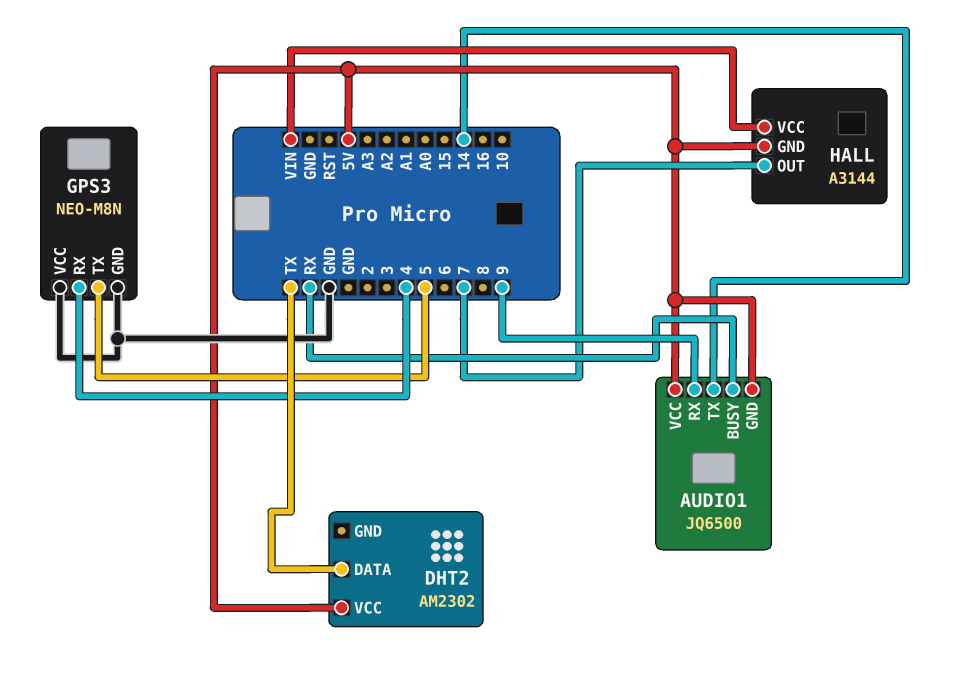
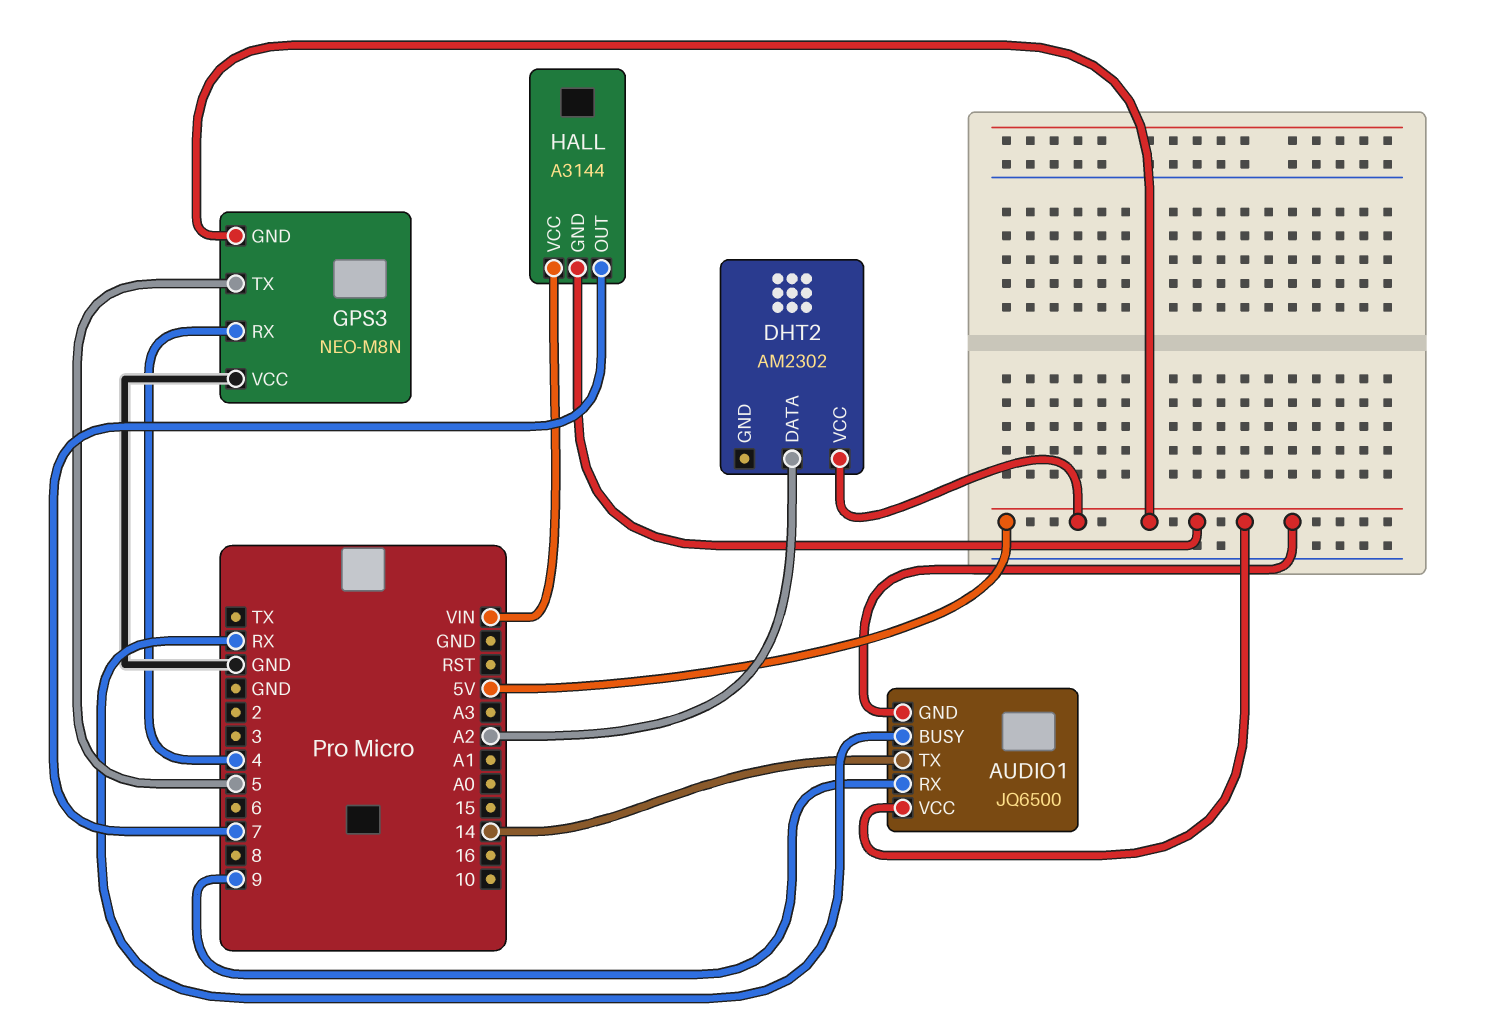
DHT2 pin DATA: TX -> A2
GPS3 pin GND: GND -> 5V

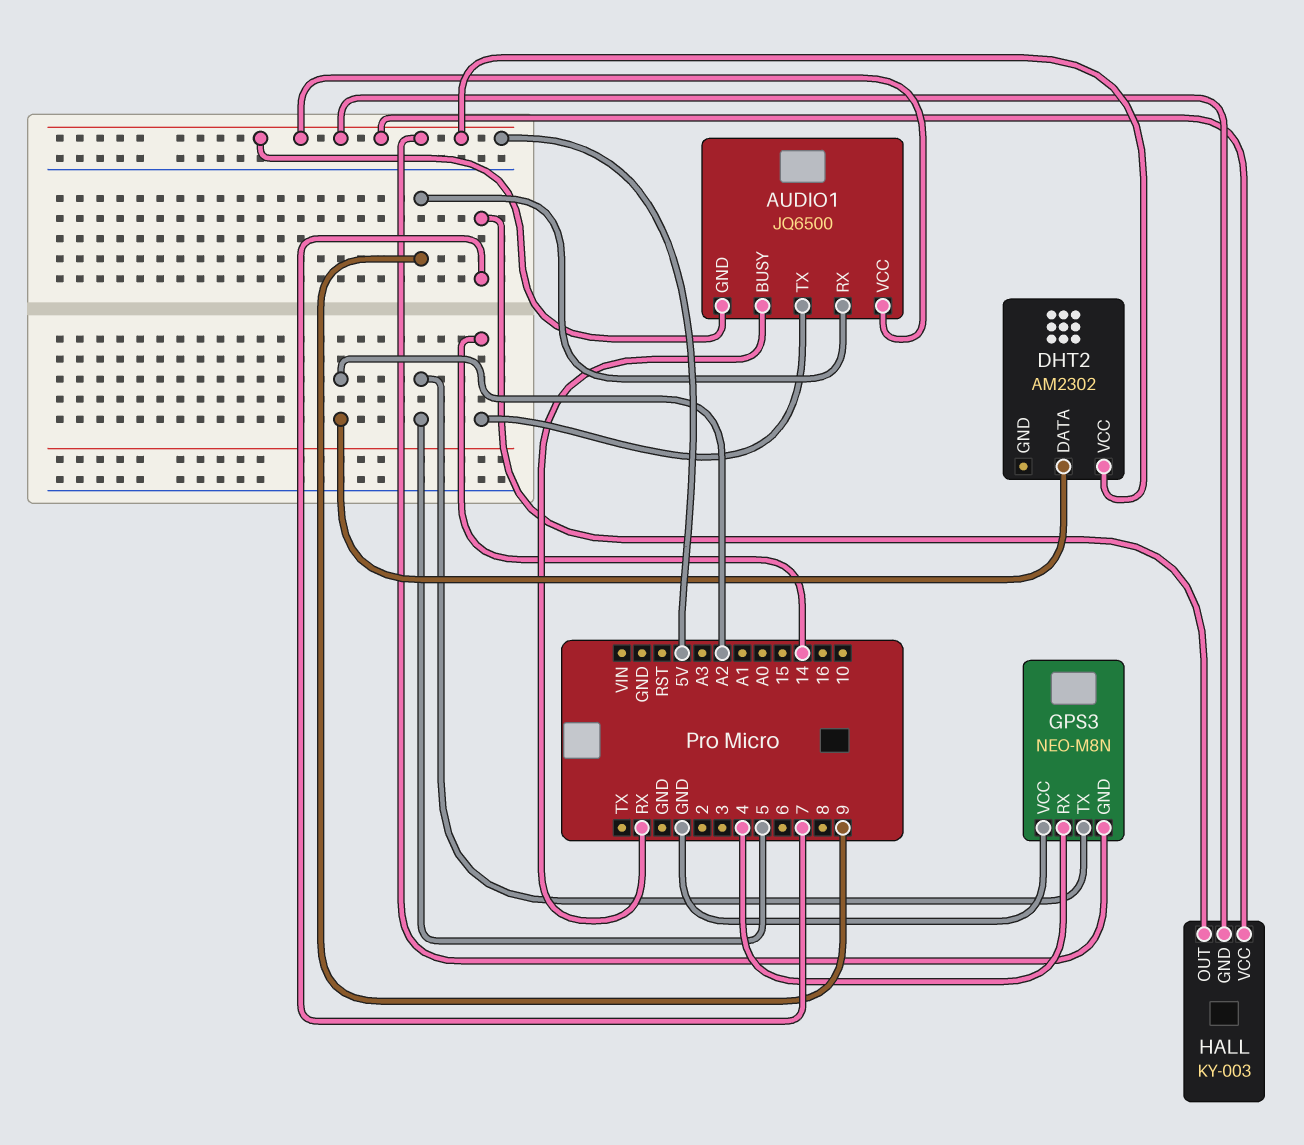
HALL: A3144 -> KY-003
HALL pin VCC: VIN -> 5V

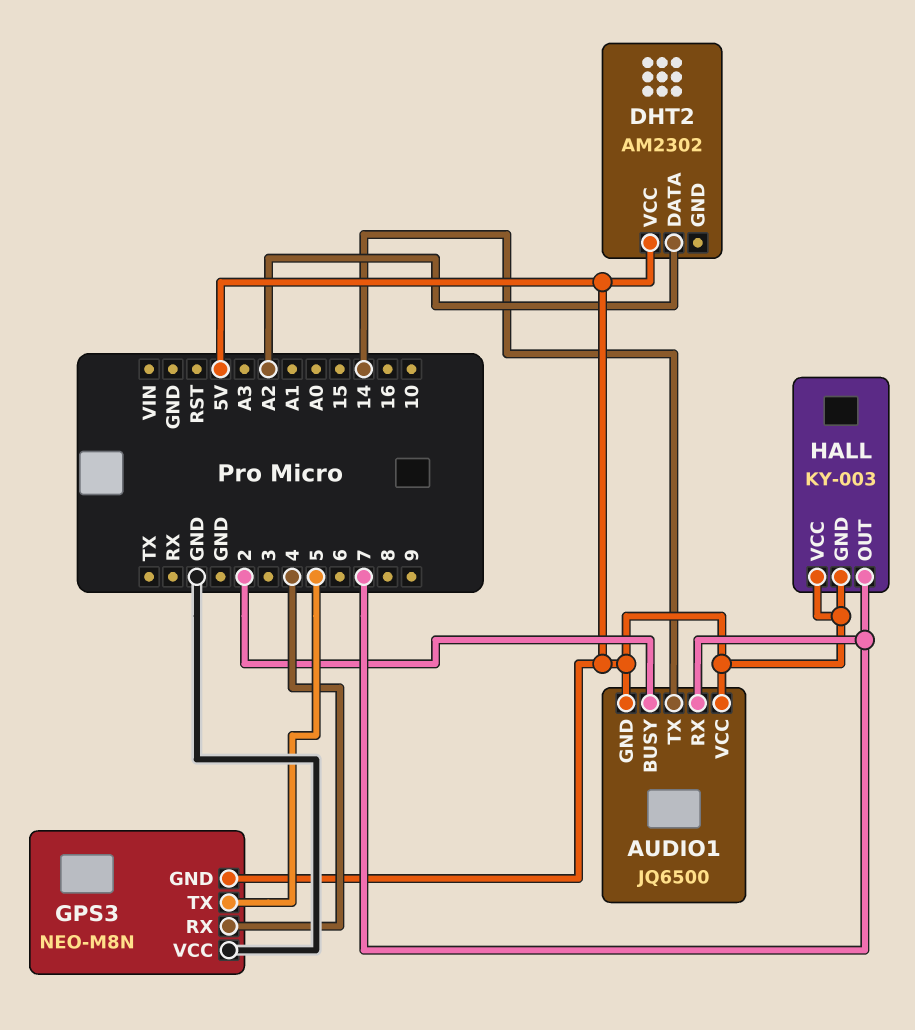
AUDIO1 pin BUSY: RX -> 2
AUDIO1 pin RX: 9 -> 7

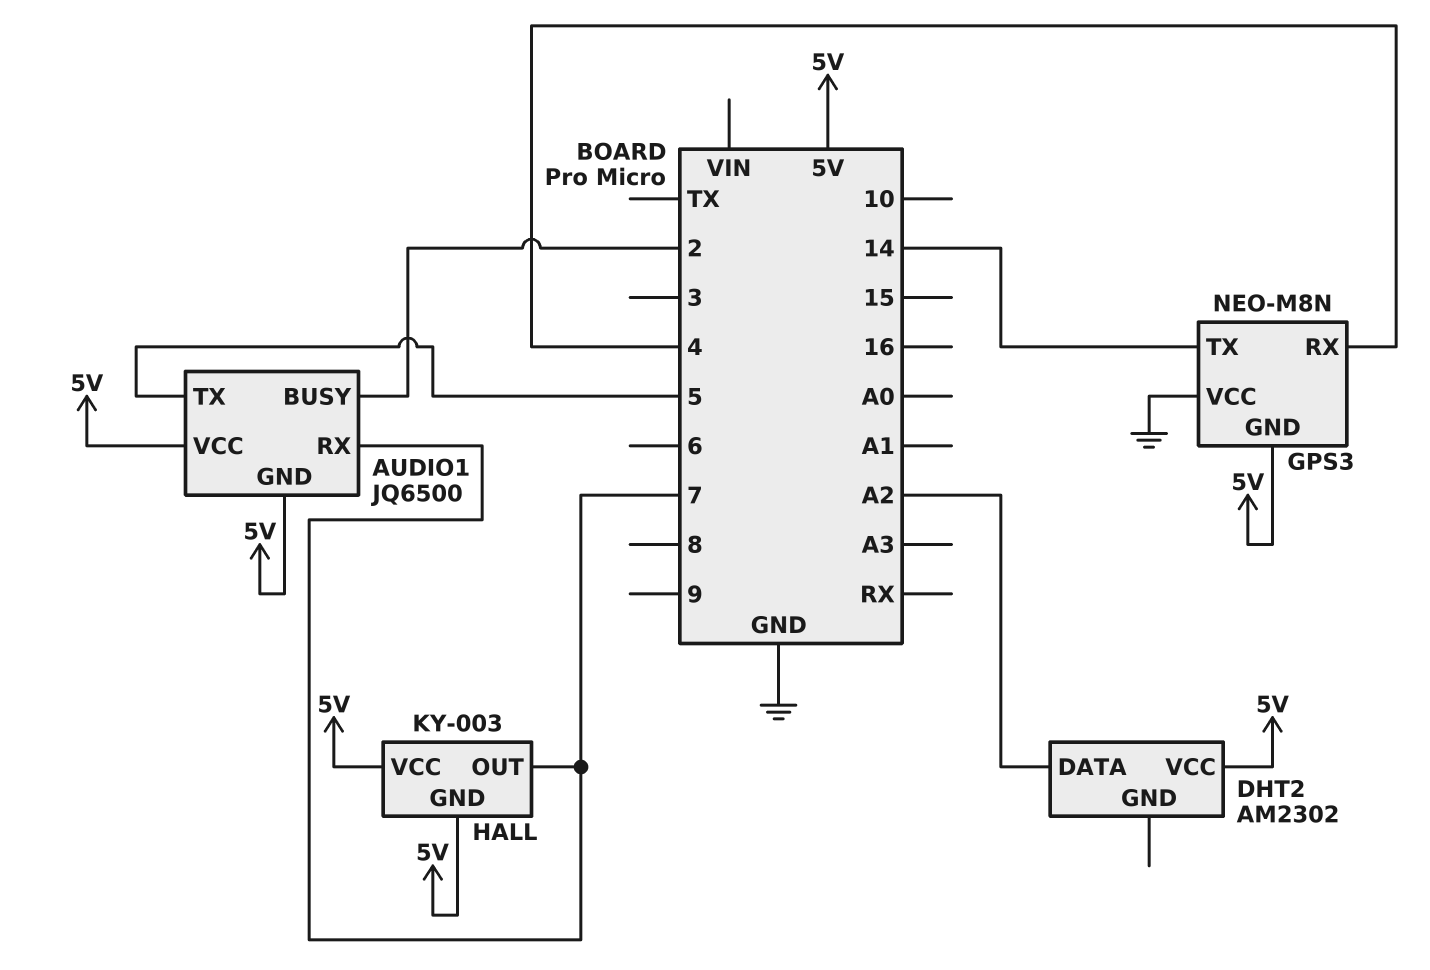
AUDIO1 pin TX: 14 -> 5
GPS3 pin TX: 5 -> 14

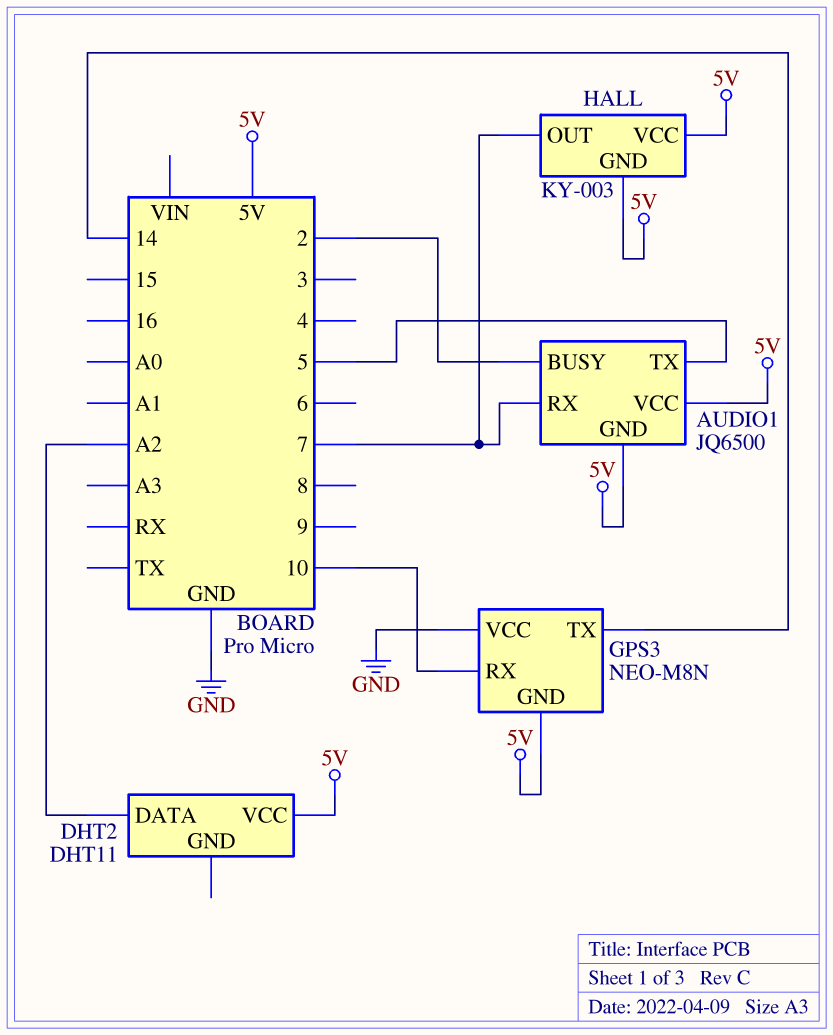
DHT2: AM2302 -> DHT11
GPS3 pin RX: 4 -> 10

